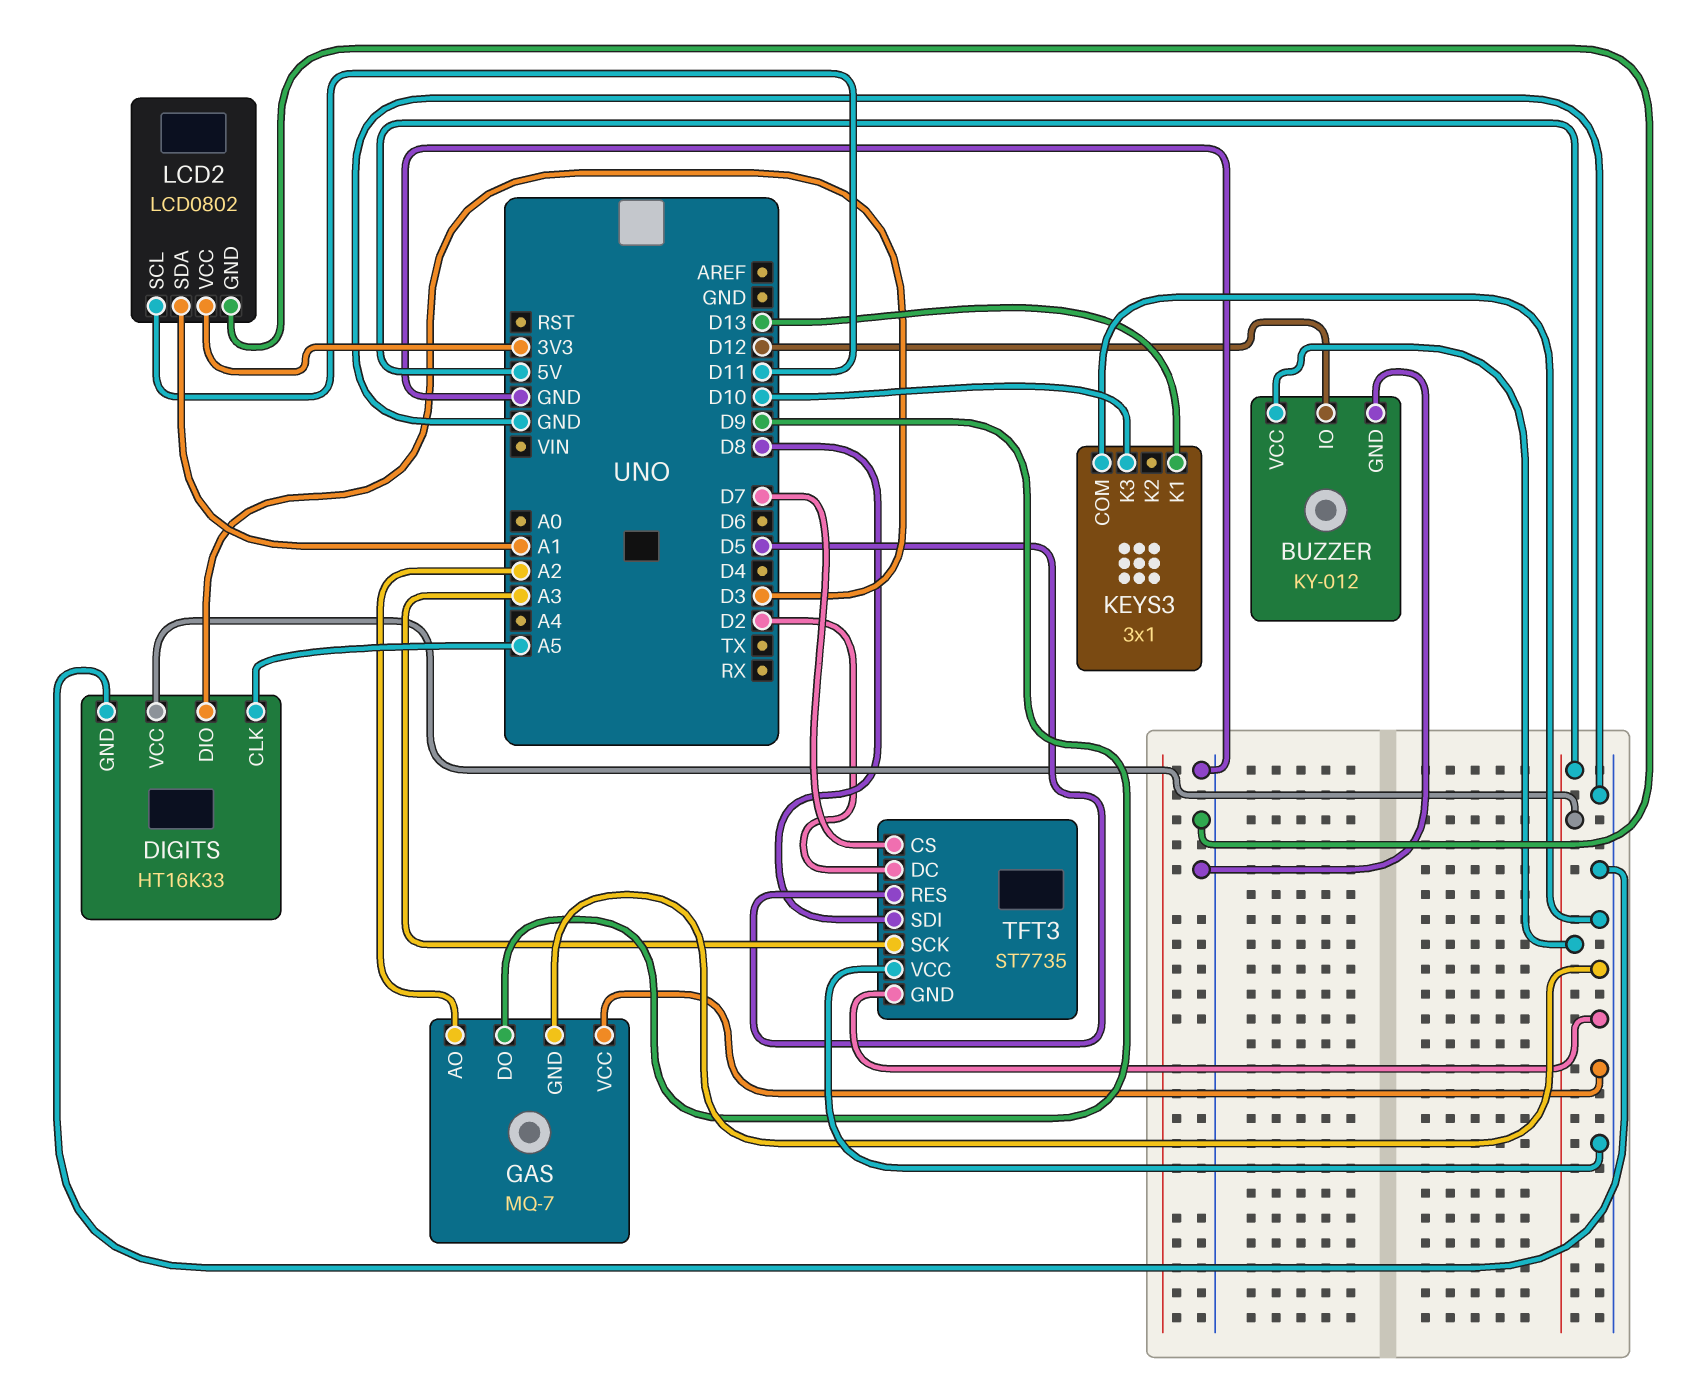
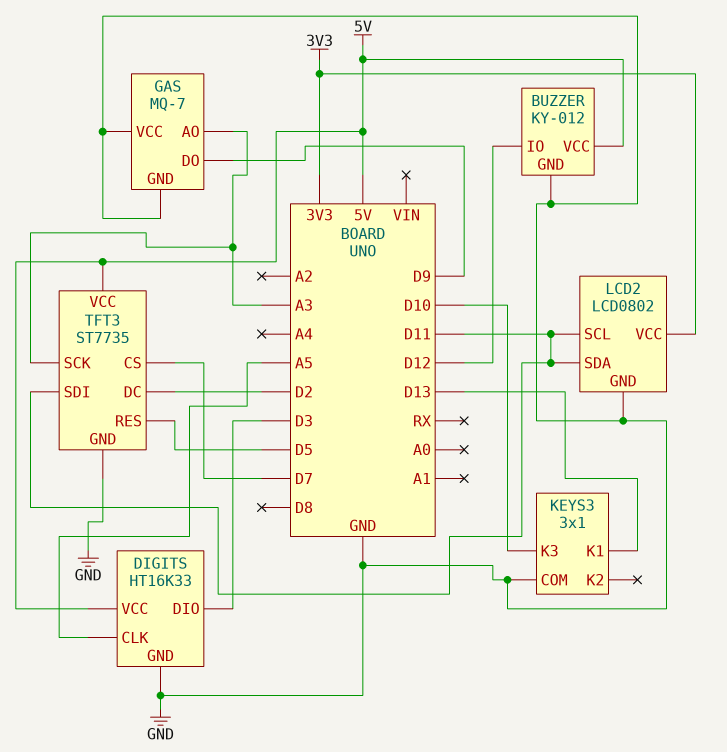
GAS pin AO: A2 -> A3
LCD2 pin SDA: A1 -> D11
TFT3 pin SDI: D8 -> D11
TFT3 pin VCC: GND -> 5V

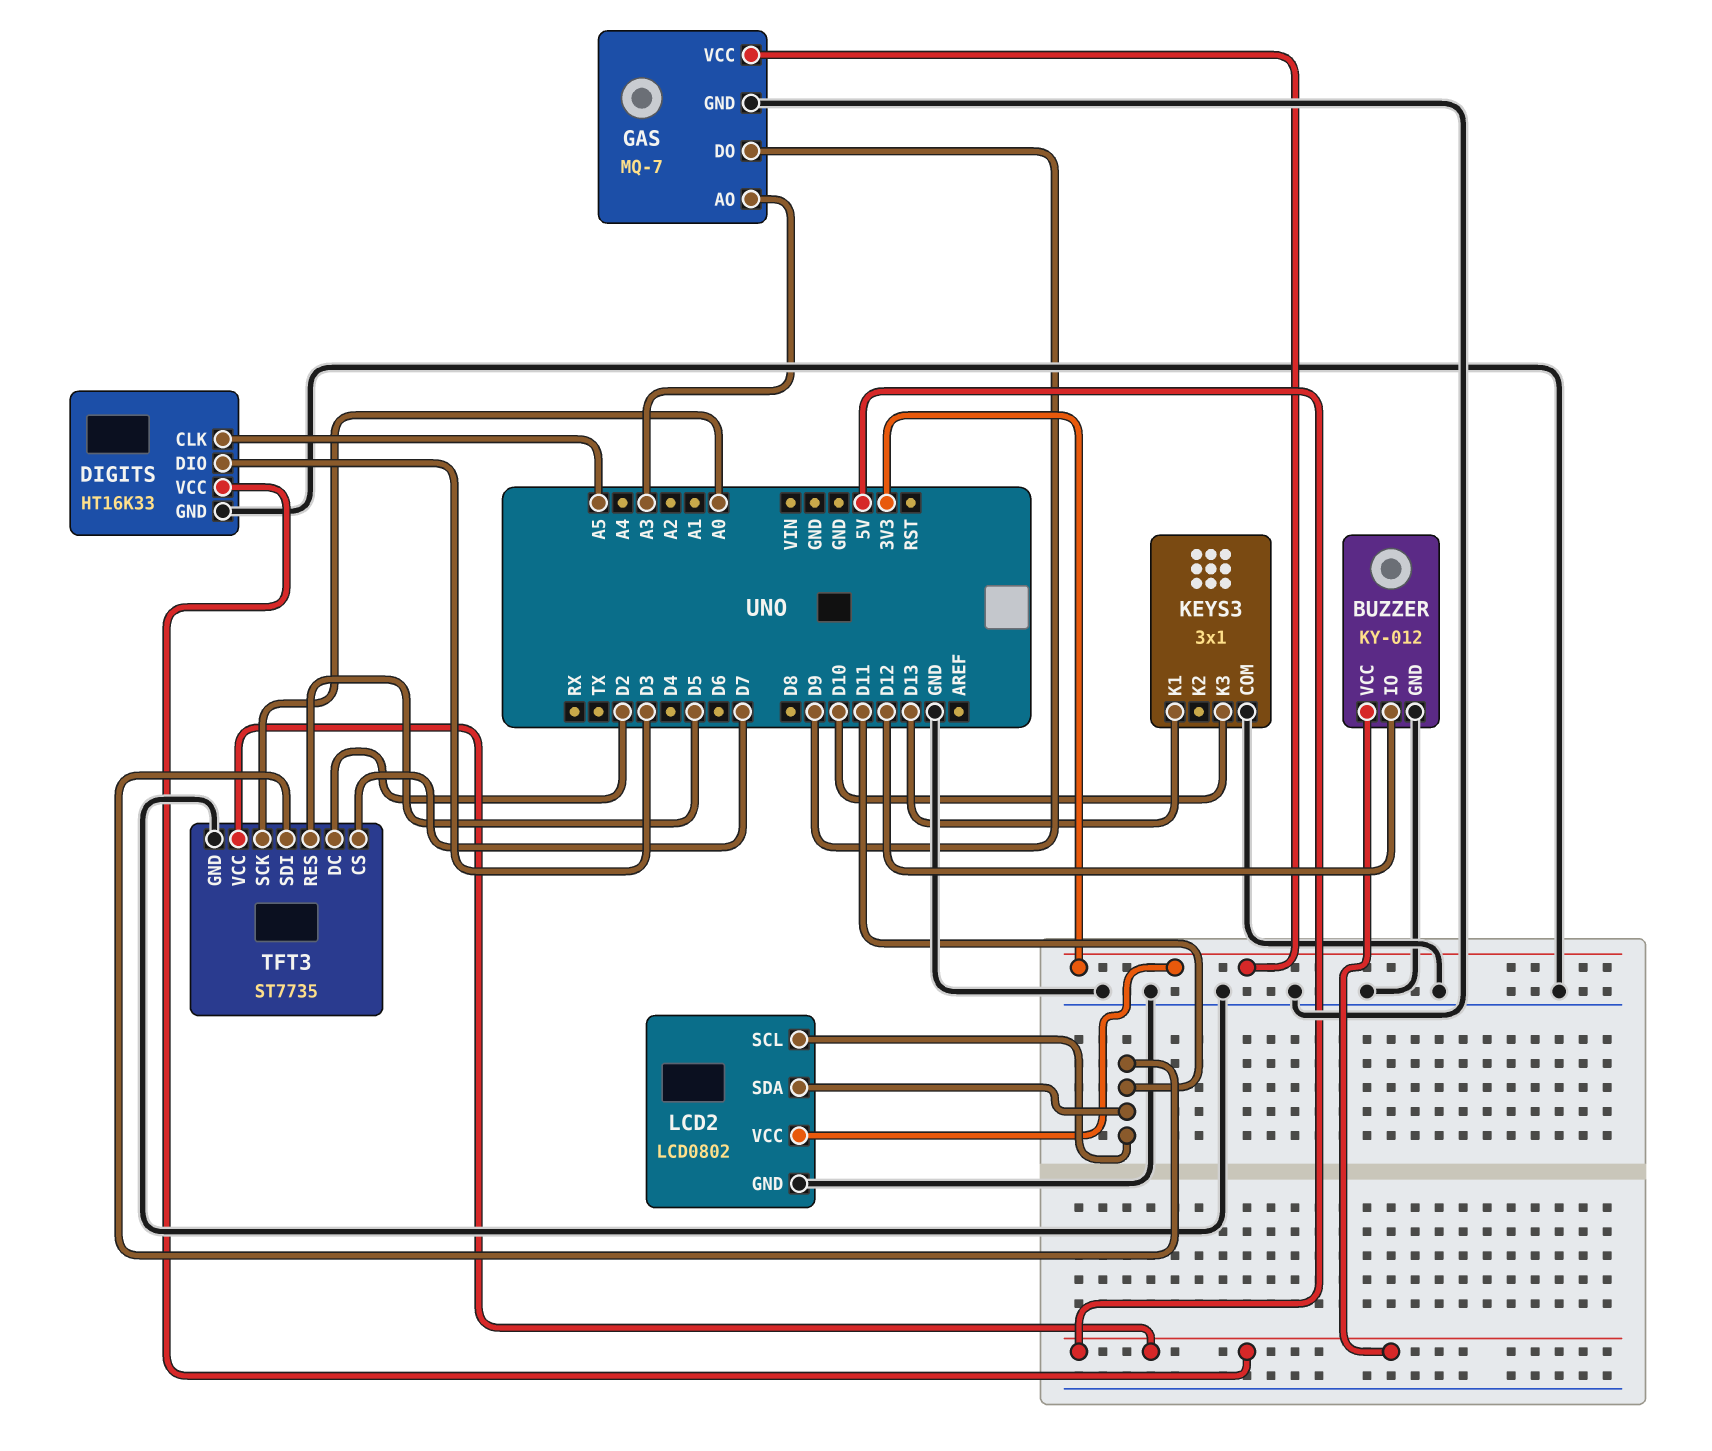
GAS pin VCC: GND -> 3V3
TFT3 pin SCK: A3 -> A0

